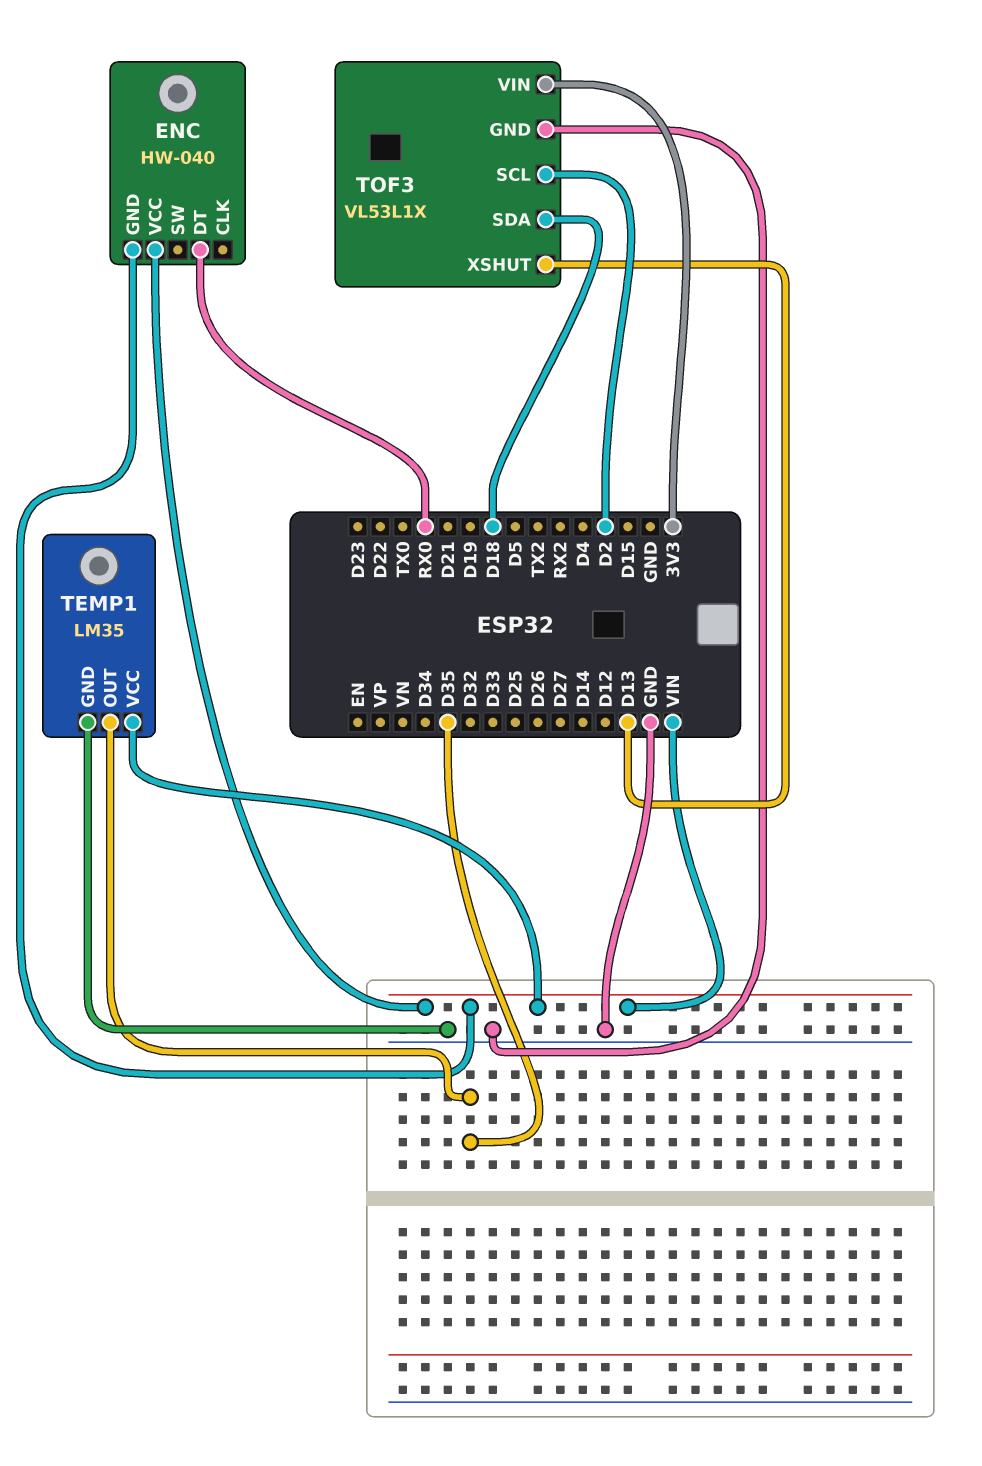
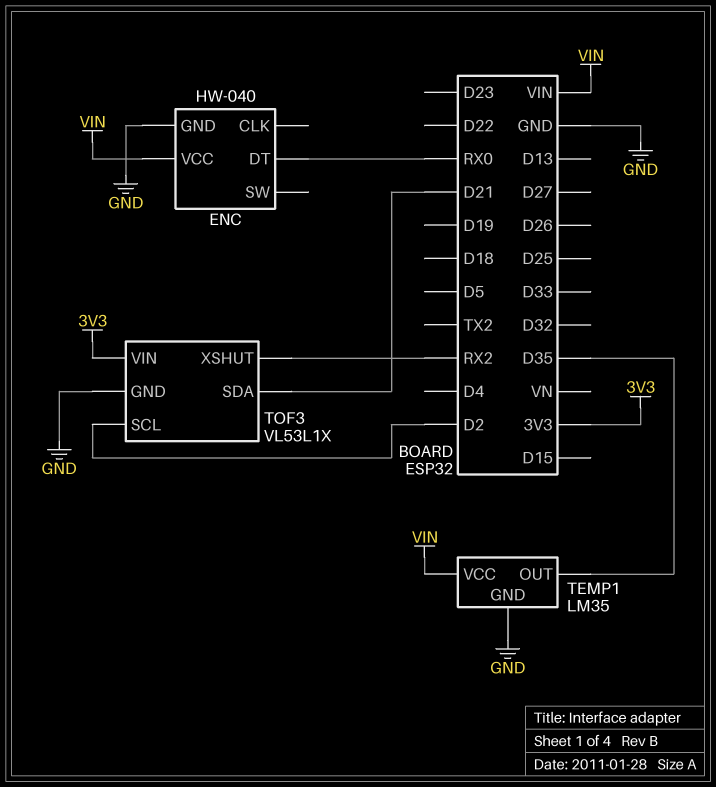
ENC pin GND: VIN -> GND
TOF3 pin SDA: D18 -> D21
TOF3 pin XSHUT: D13 -> RX2

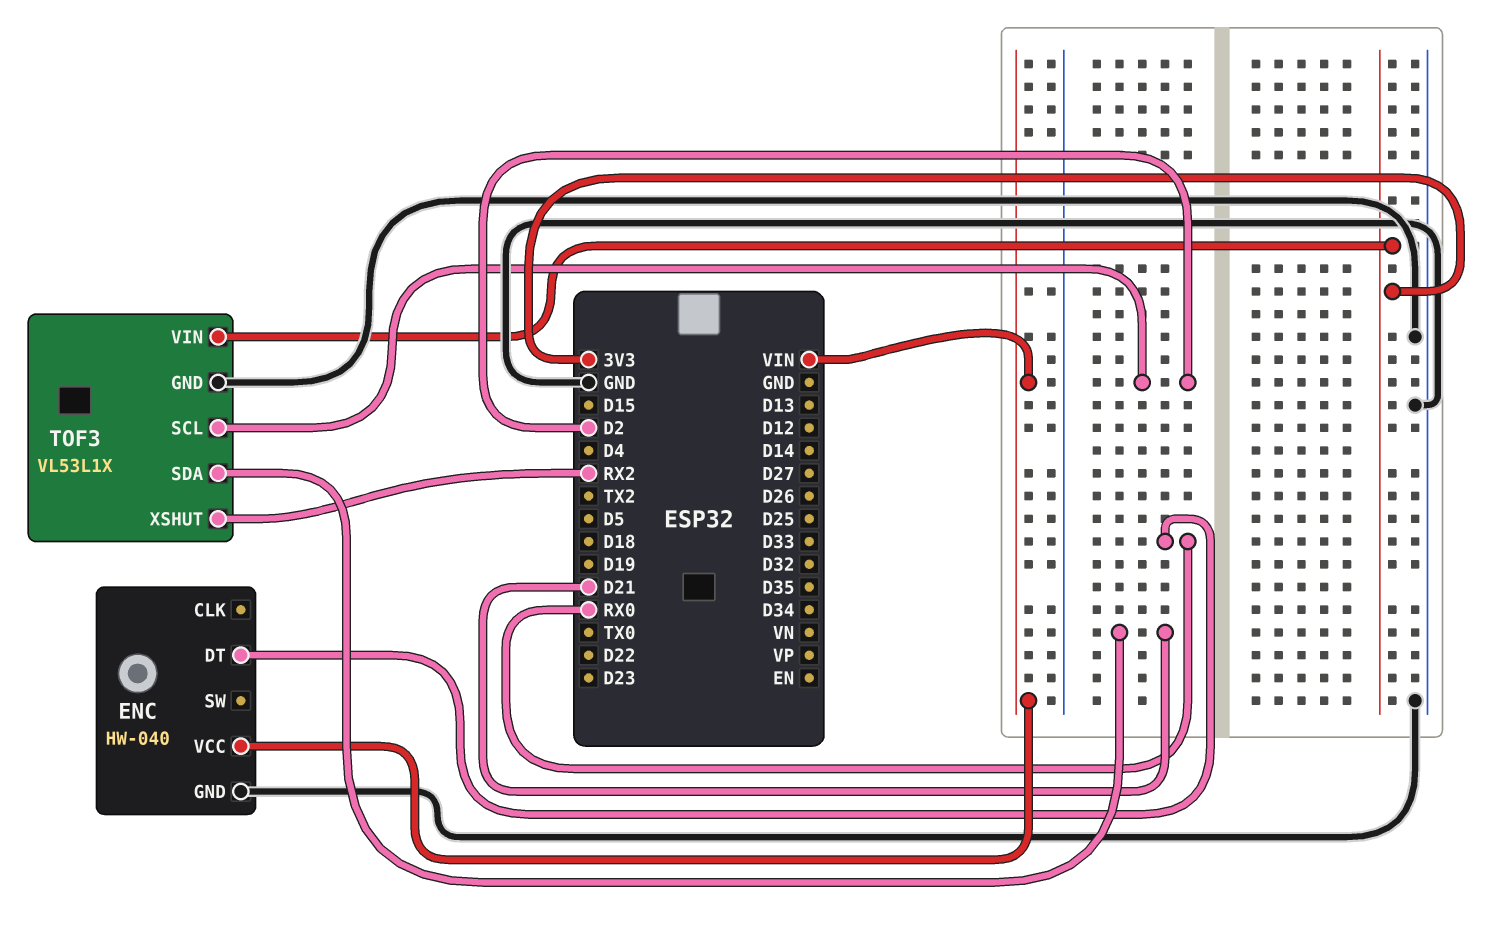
TEMP1: LM35 -> none
TEMP1 pin GND: GND -> none
TEMP1 pin OUT: D35 -> none
TEMP1 pin VCC: VIN -> none

